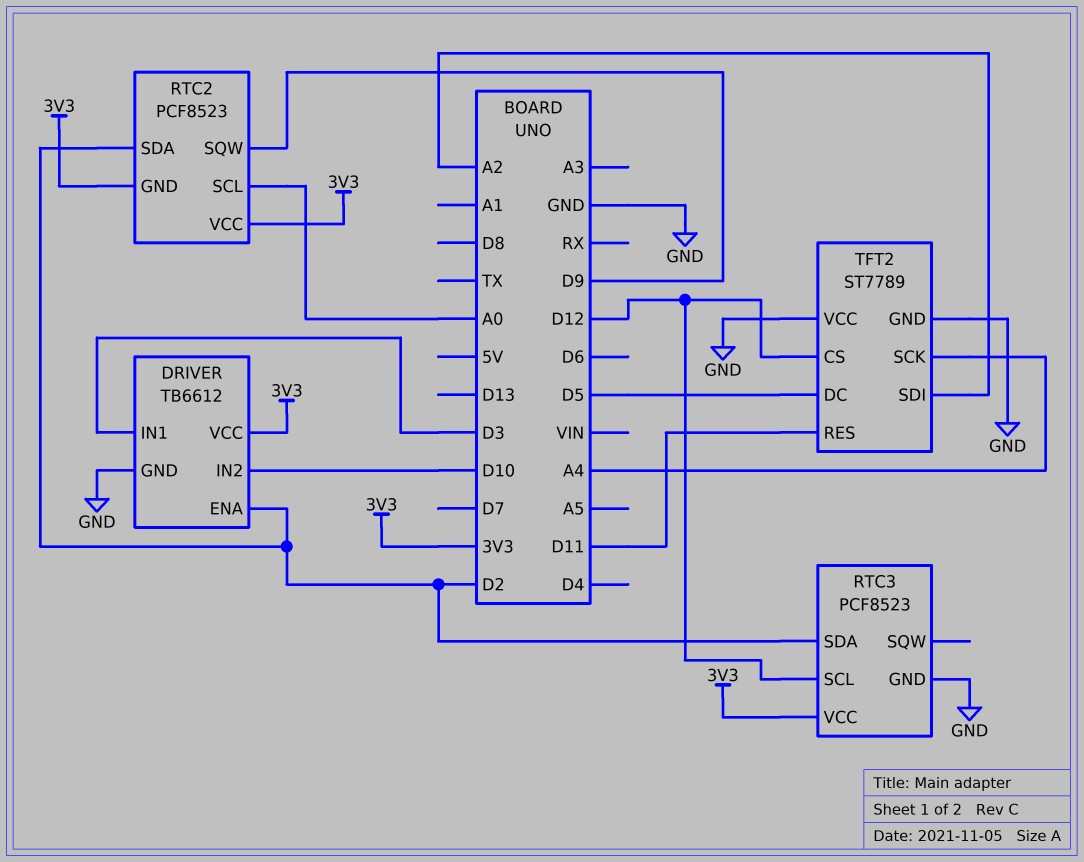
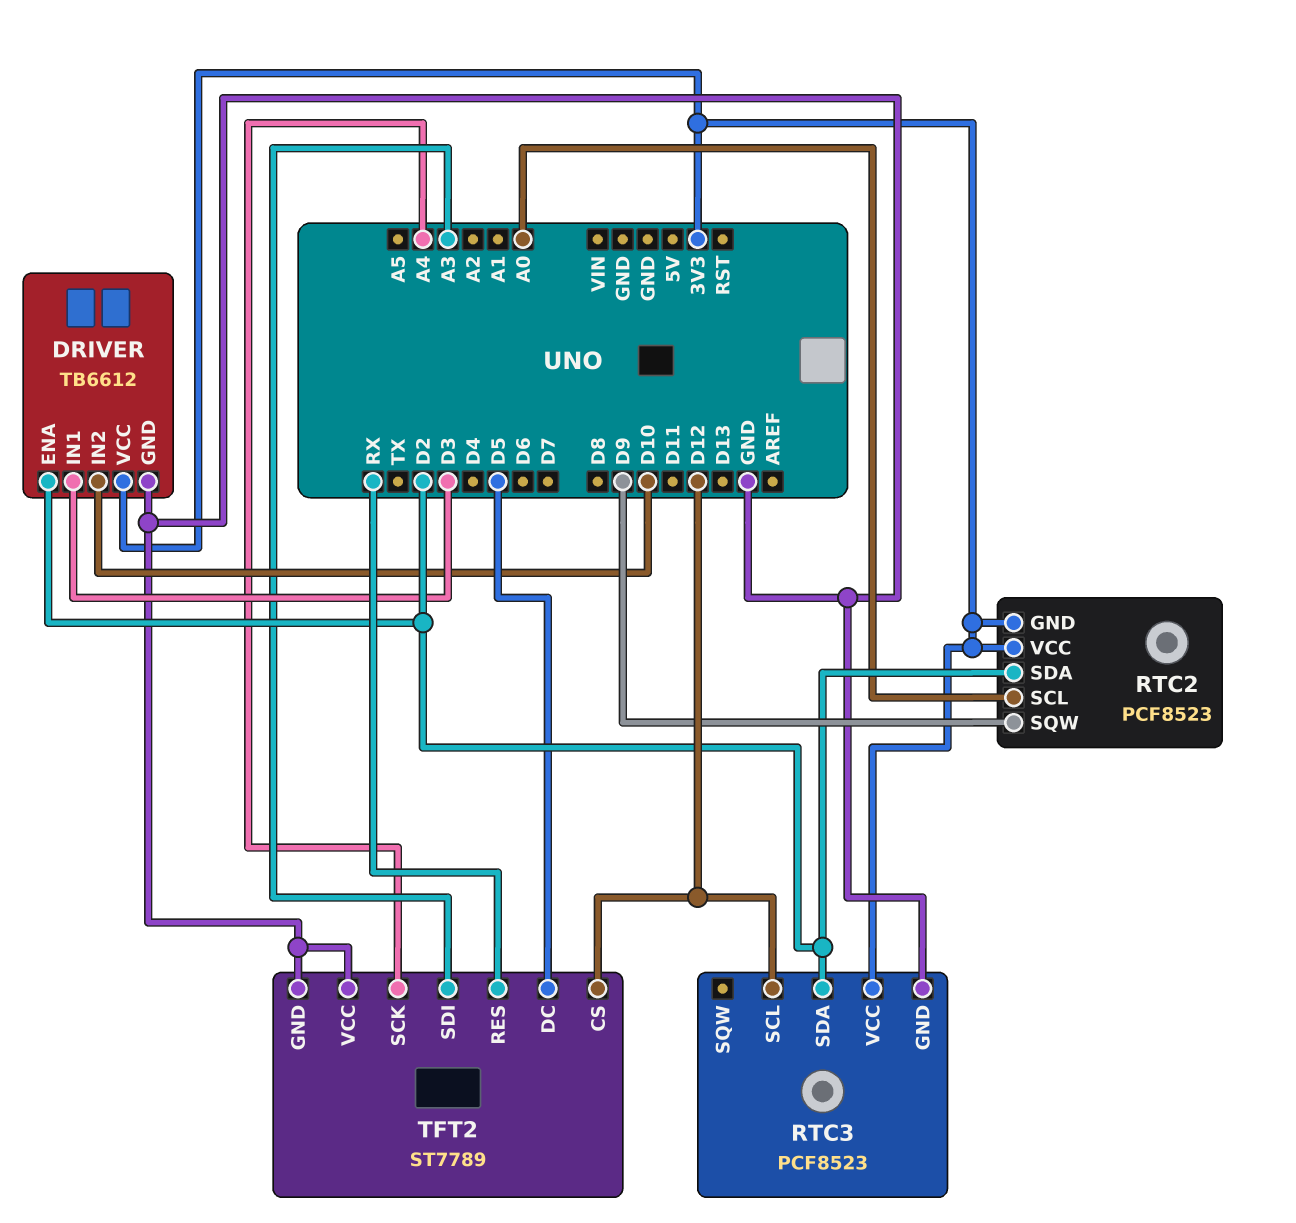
TFT2 pin RES: D11 -> RX
TFT2 pin SDI: A2 -> A3

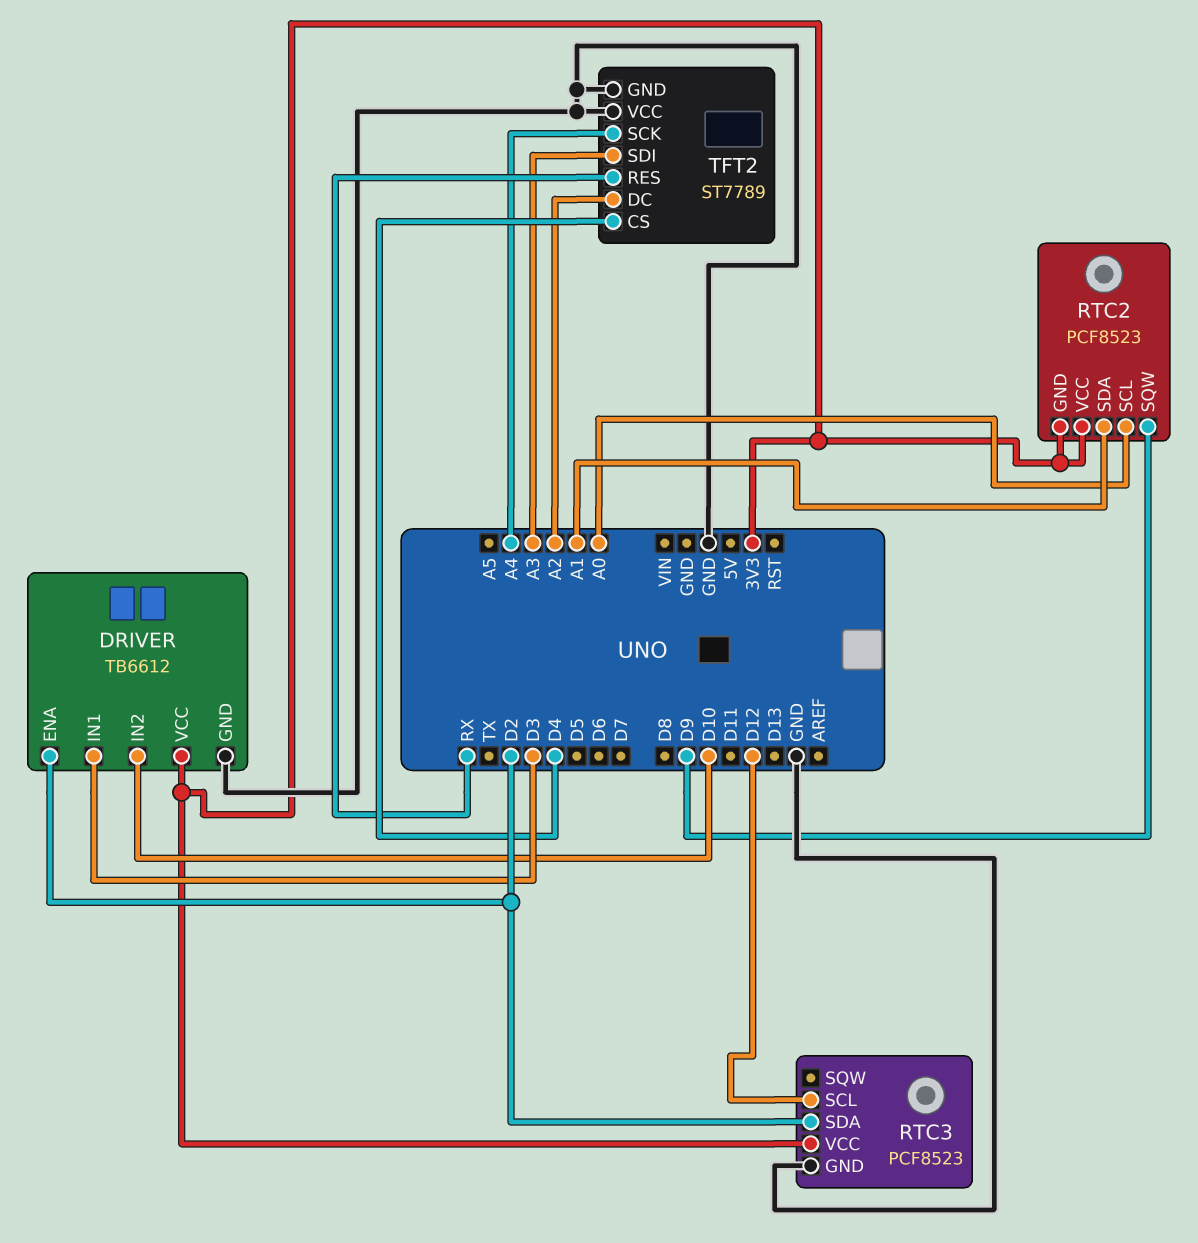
RTC2 pin SDA: D2 -> A1
TFT2 pin CS: D12 -> D4
TFT2 pin DC: D5 -> A2

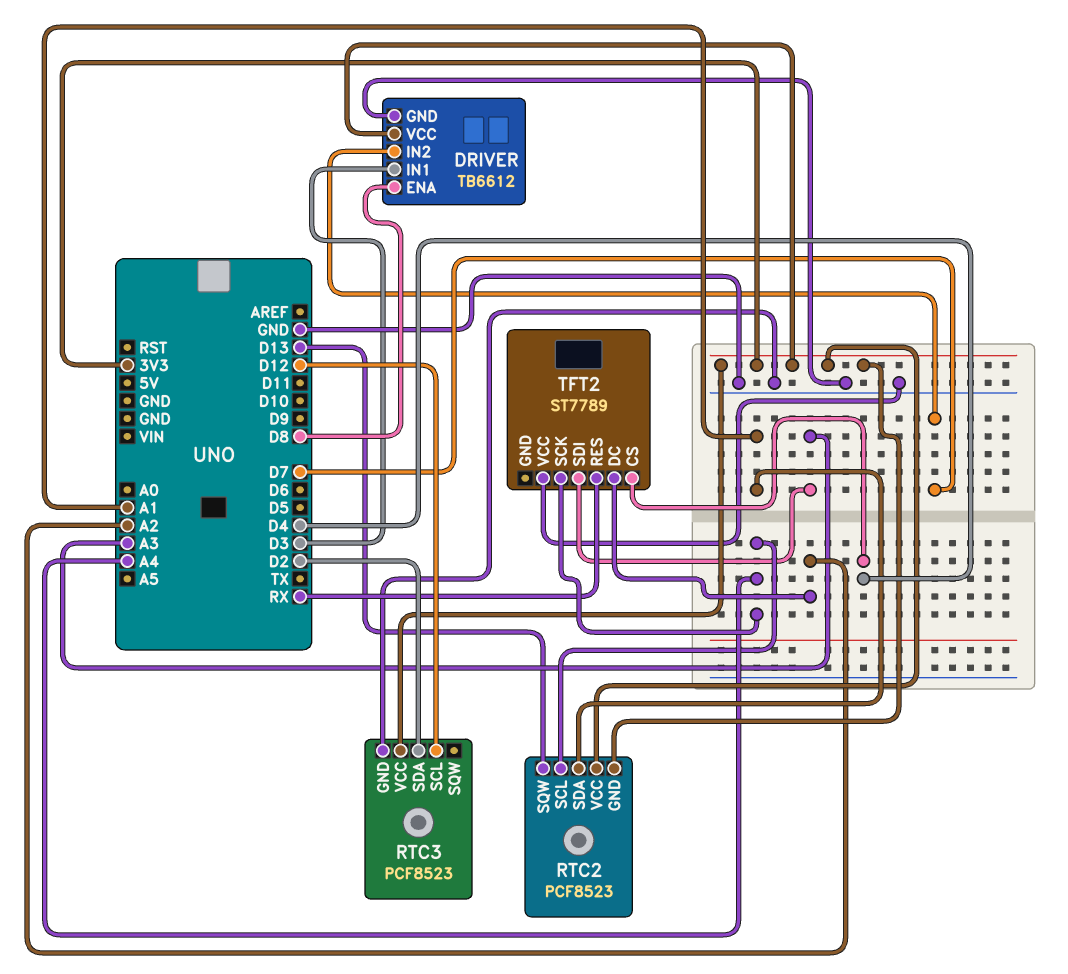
DRIVER pin ENA: D2 -> D8
DRIVER pin IN2: D10 -> D7
RTC2 pin SCL: A0 -> A4
RTC2 pin SQW: D9 -> D13
TFT2 pin GND: GND -> none

